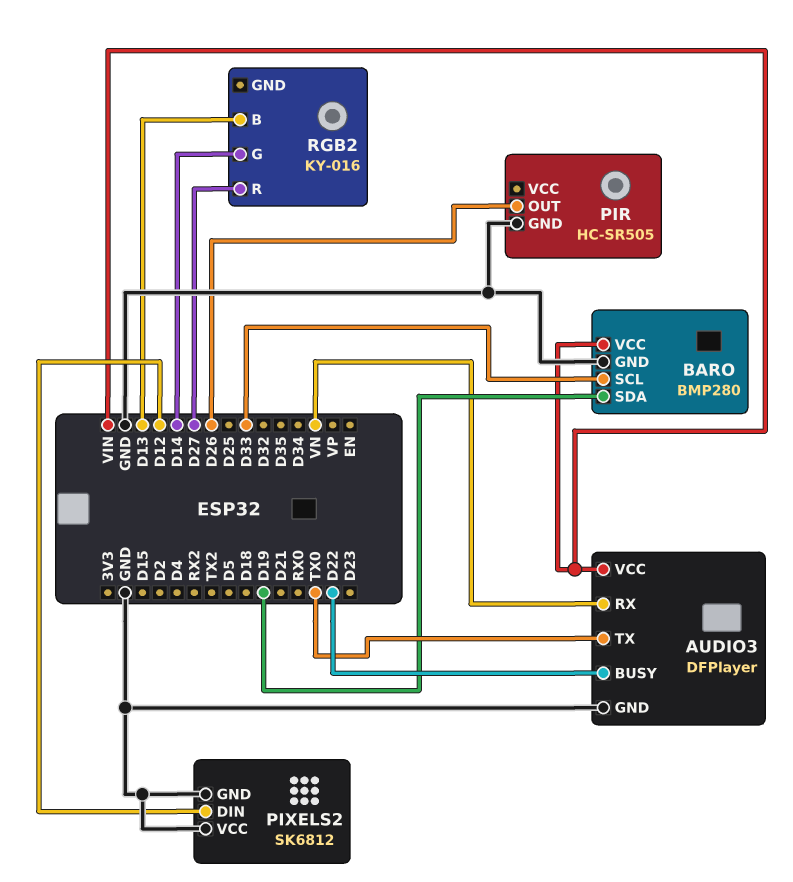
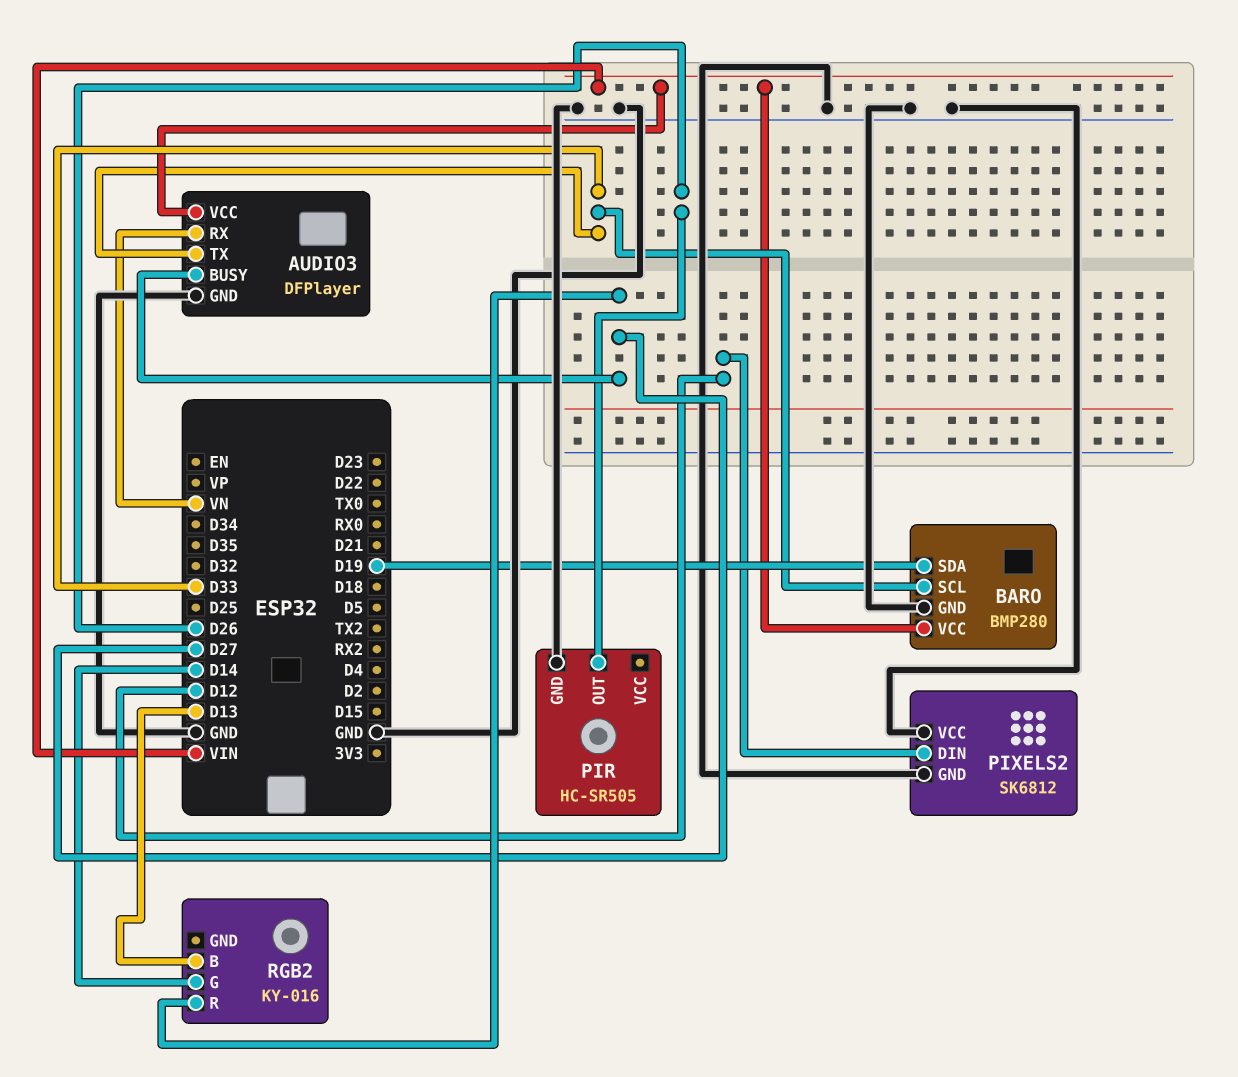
AUDIO3 pin BUSY: D22 -> D27
AUDIO3 pin TX: TX0 -> D33

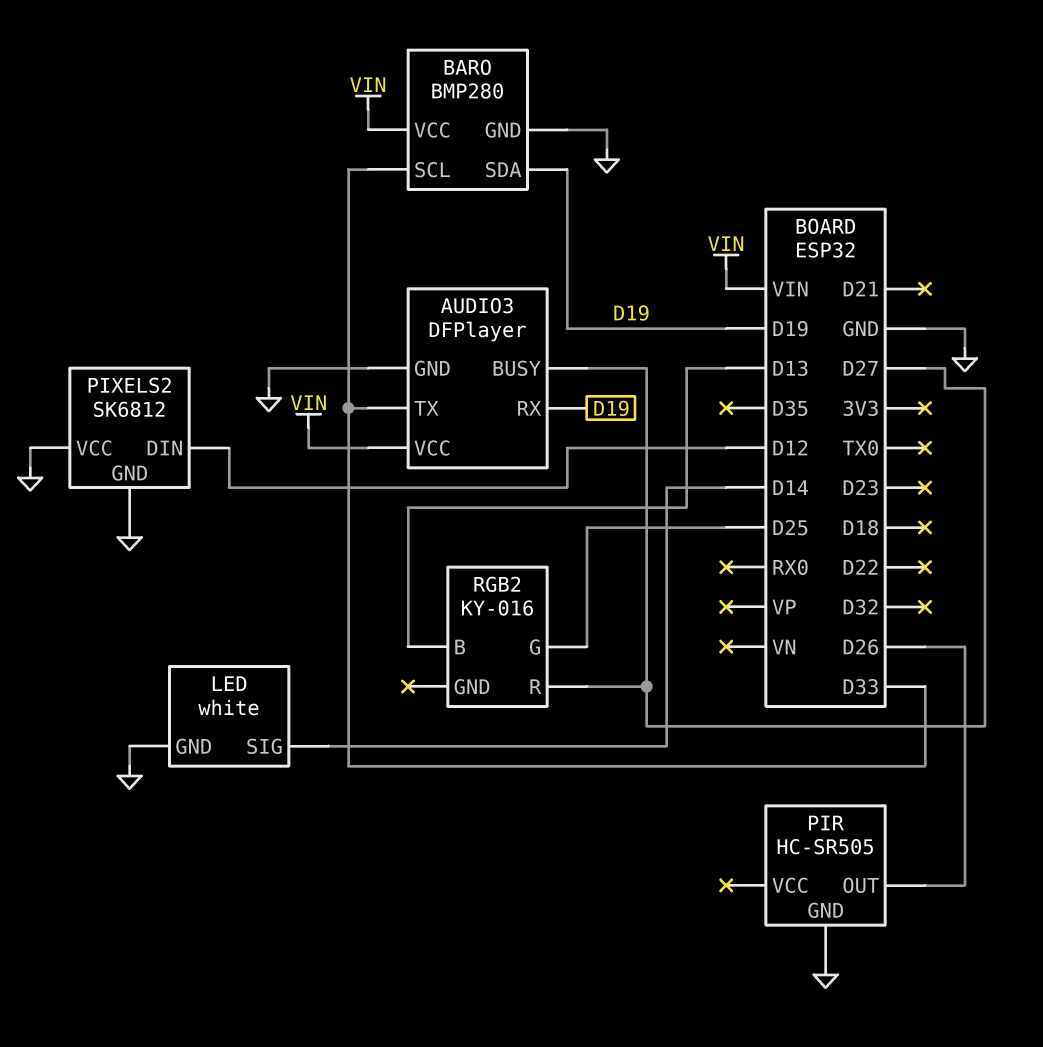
AUDIO3 pin RX: VN -> D19
LED: none -> white
LED pin GND: none -> GND
LED pin SIG: none -> D14
RGB2 pin G: D14 -> D25

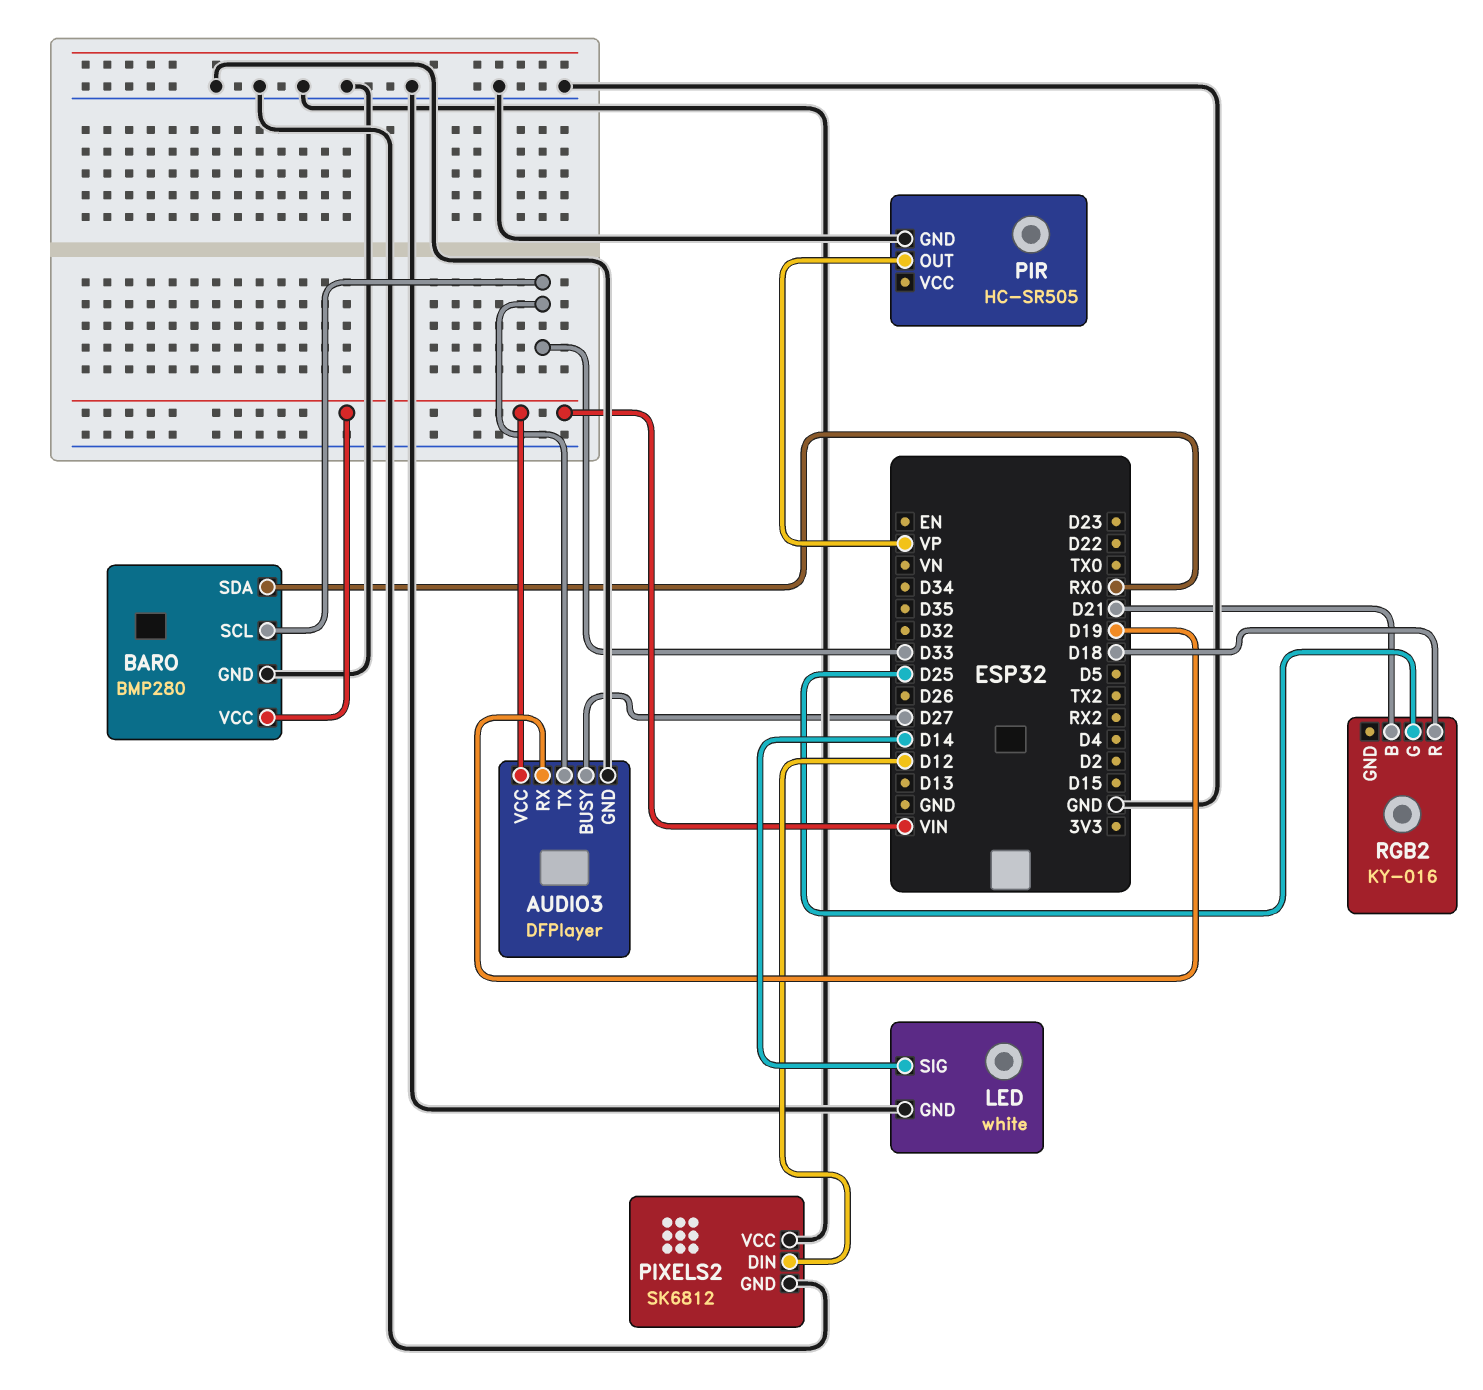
BARO pin SDA: D19 -> RX0
PIR pin OUT: D26 -> VP
RGB2 pin B: D13 -> D21
RGB2 pin R: D27 -> D18

